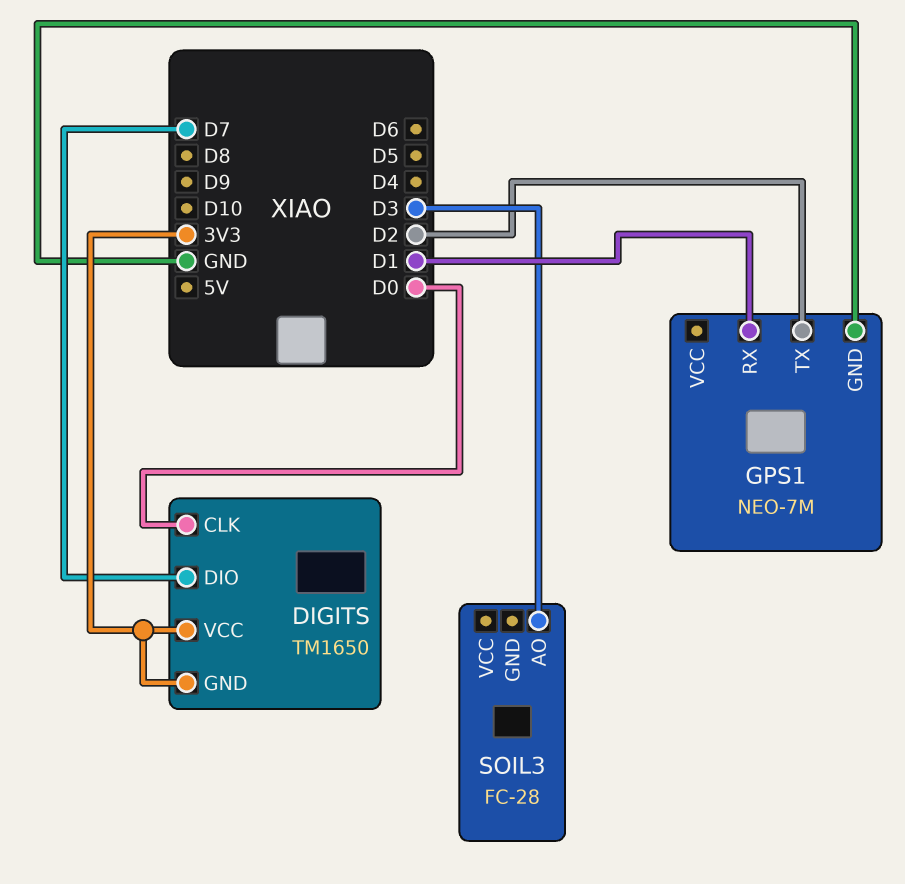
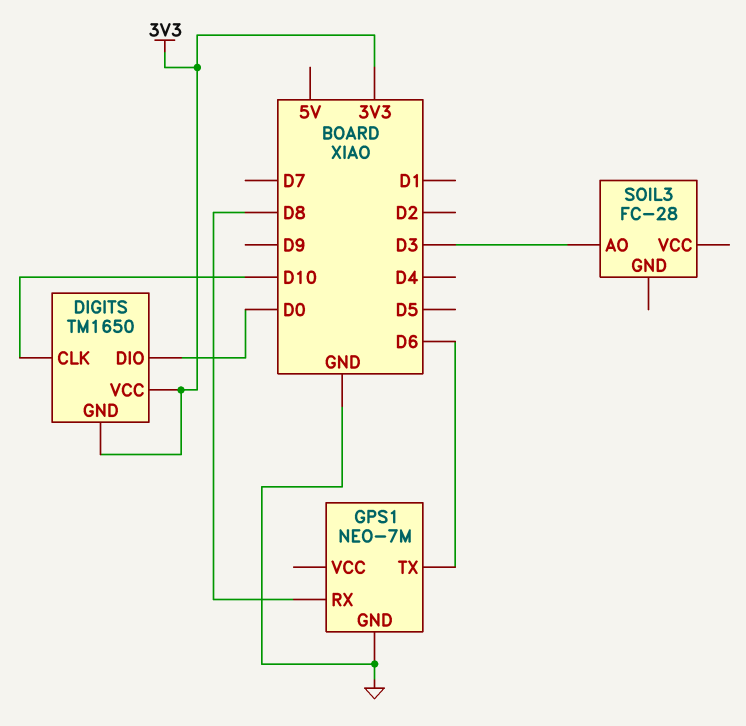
DIGITS pin CLK: D0 -> D10
DIGITS pin DIO: D7 -> D0
GPS1 pin RX: D1 -> D8
GPS1 pin TX: D2 -> D6

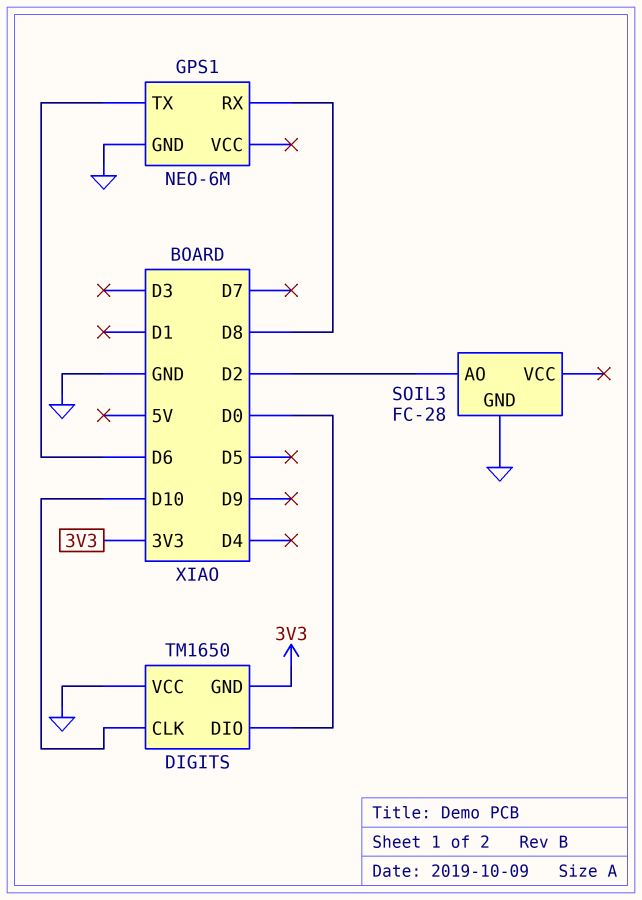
DIGITS pin VCC: 3V3 -> GND
GPS1: NEO-7M -> NEO-6M
SOIL3 pin AO: D3 -> D2
SOIL3 pin GND: none -> GND

